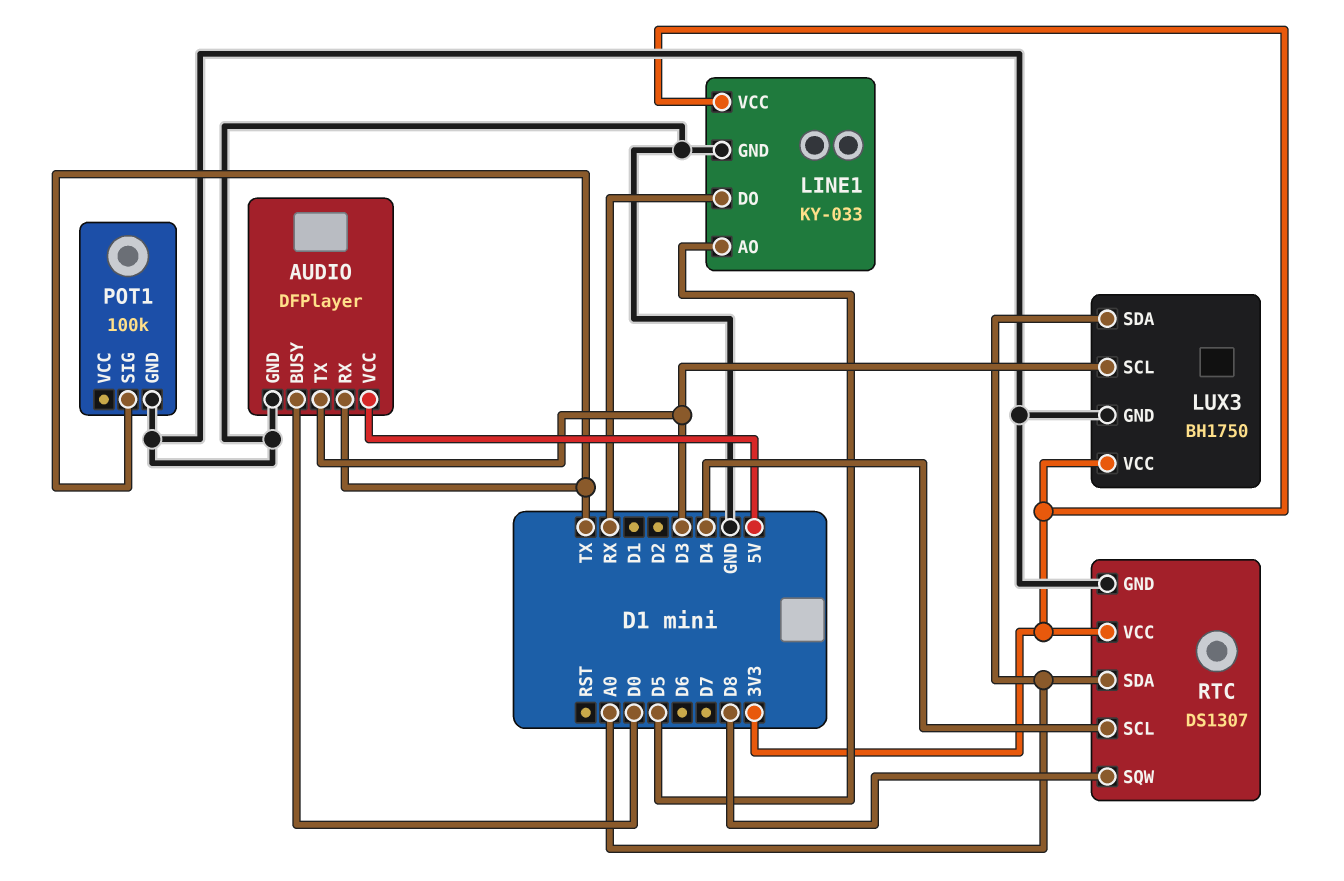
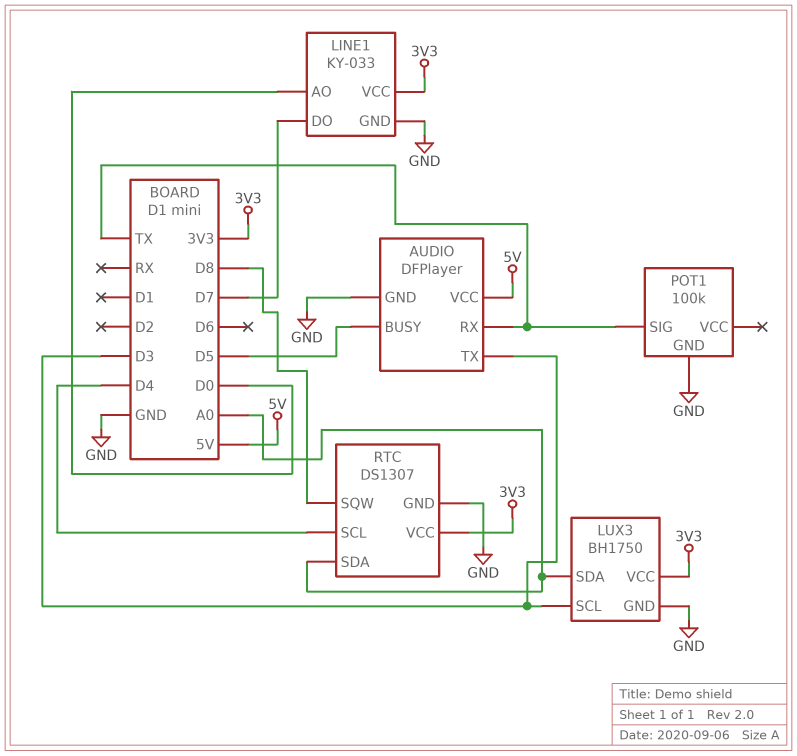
AUDIO pin BUSY: D0 -> D5
LINE1 pin AO: D5 -> D0
LINE1 pin DO: RX -> D7

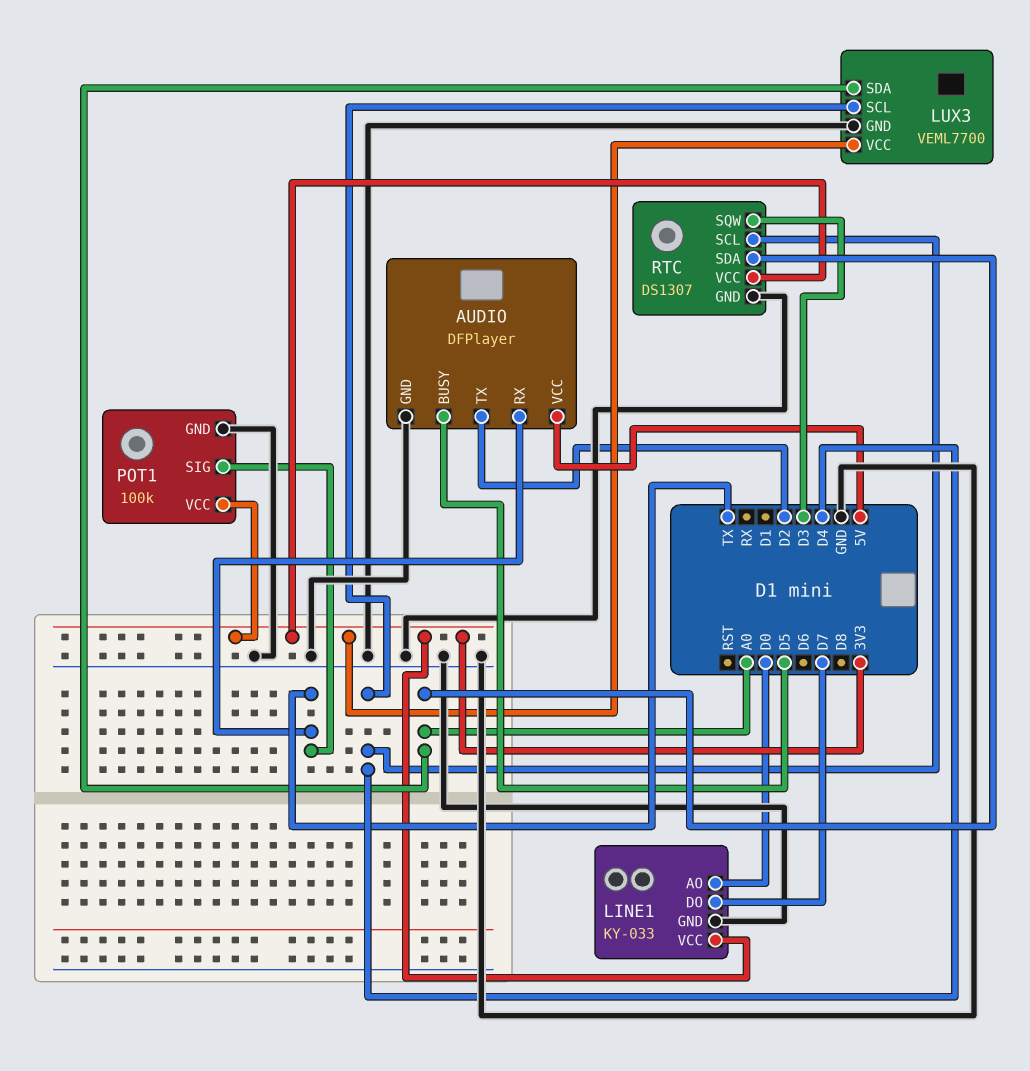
AUDIO pin TX: D3 -> D2
LUX3: BH1750 -> VEML7700
LUX3 pin SCL: D3 -> D4
POT1 pin VCC: none -> 3V3
RTC pin SQW: D8 -> D3

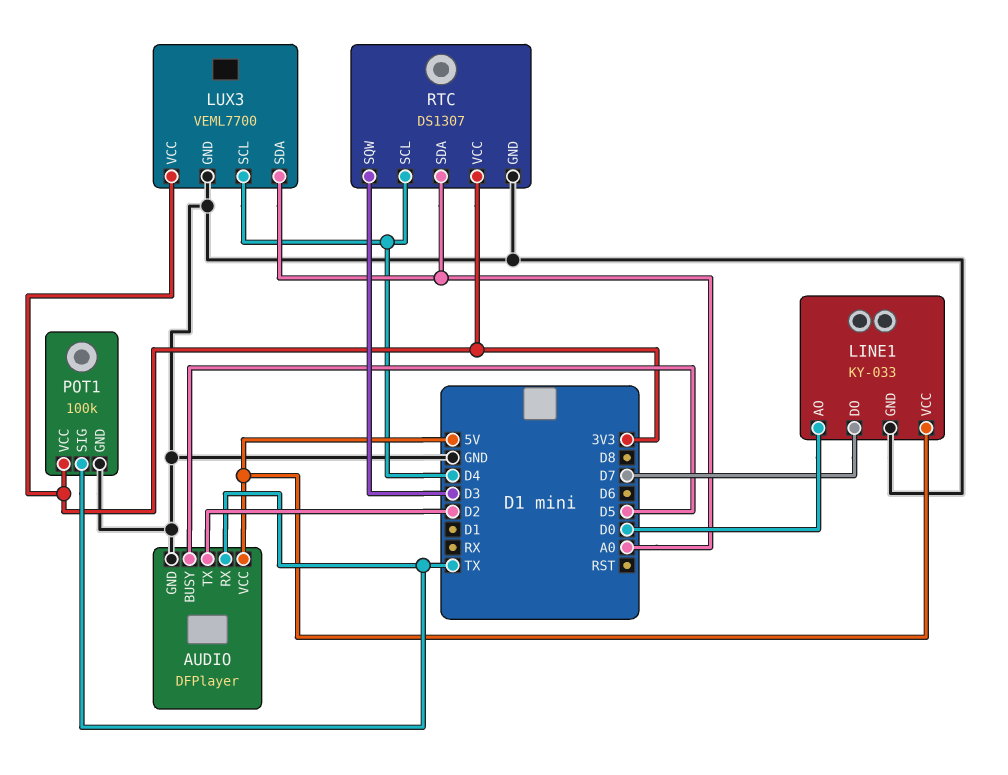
LINE1 pin VCC: 3V3 -> 5V

